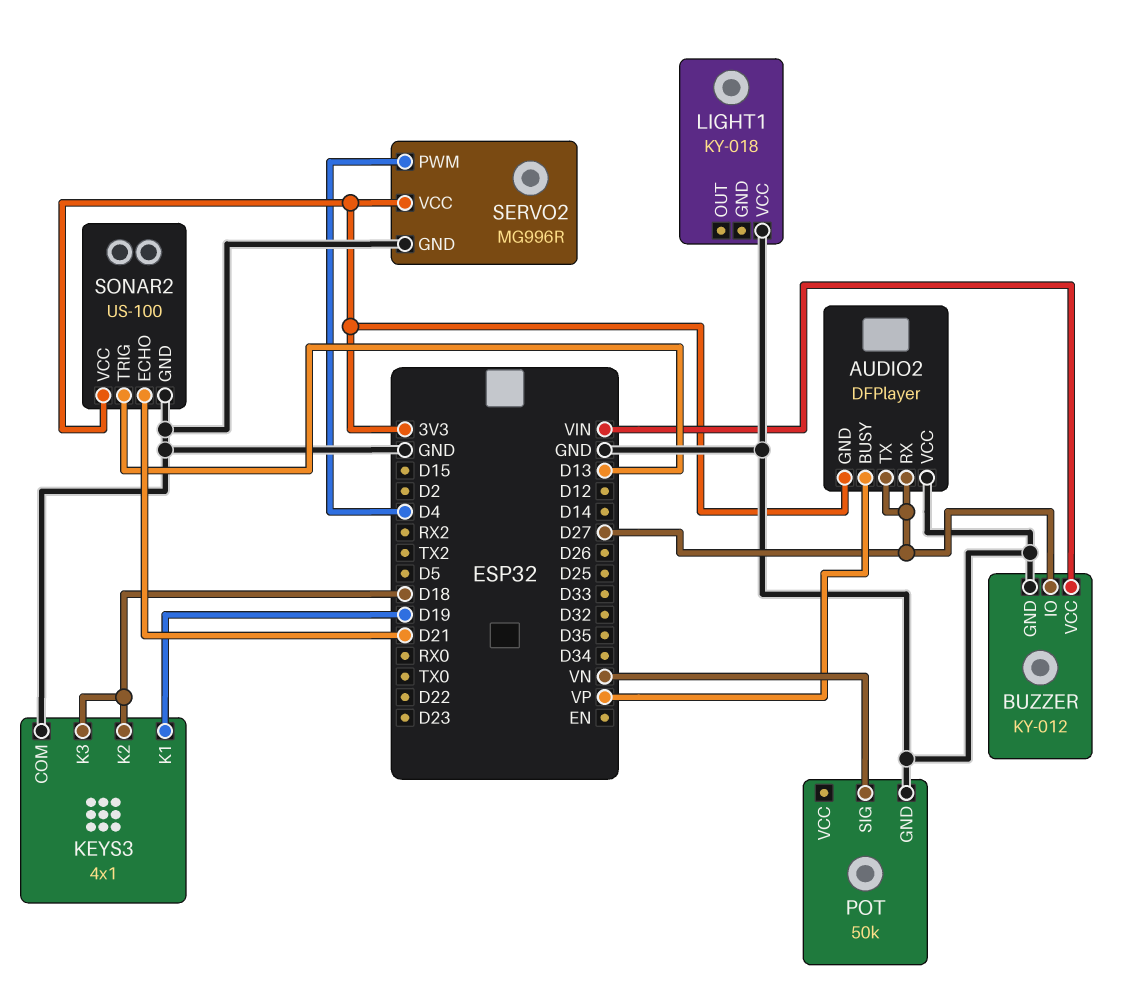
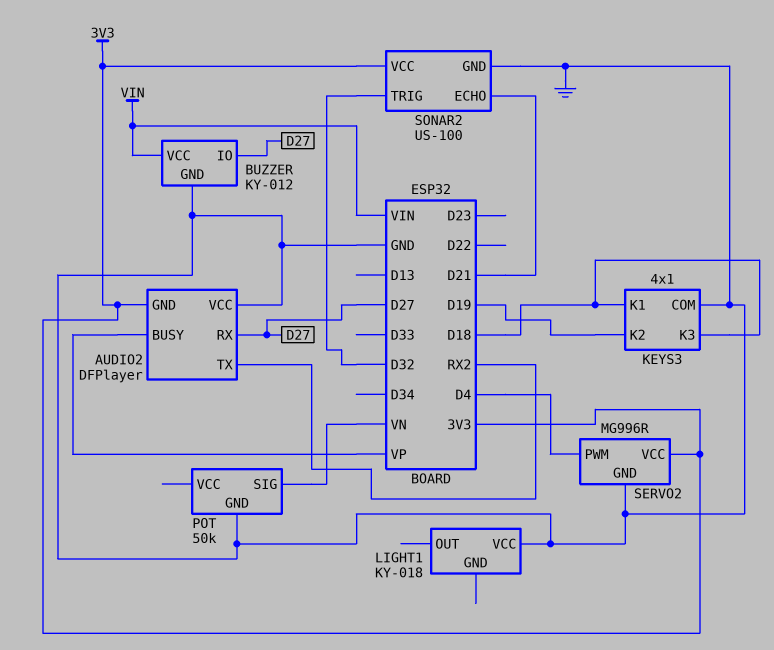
AUDIO2 pin TX: D27 -> RX2
KEYS3 pin K1: D19 -> D18
KEYS3 pin K2: D18 -> D19
SONAR2 pin TRIG: D13 -> D32

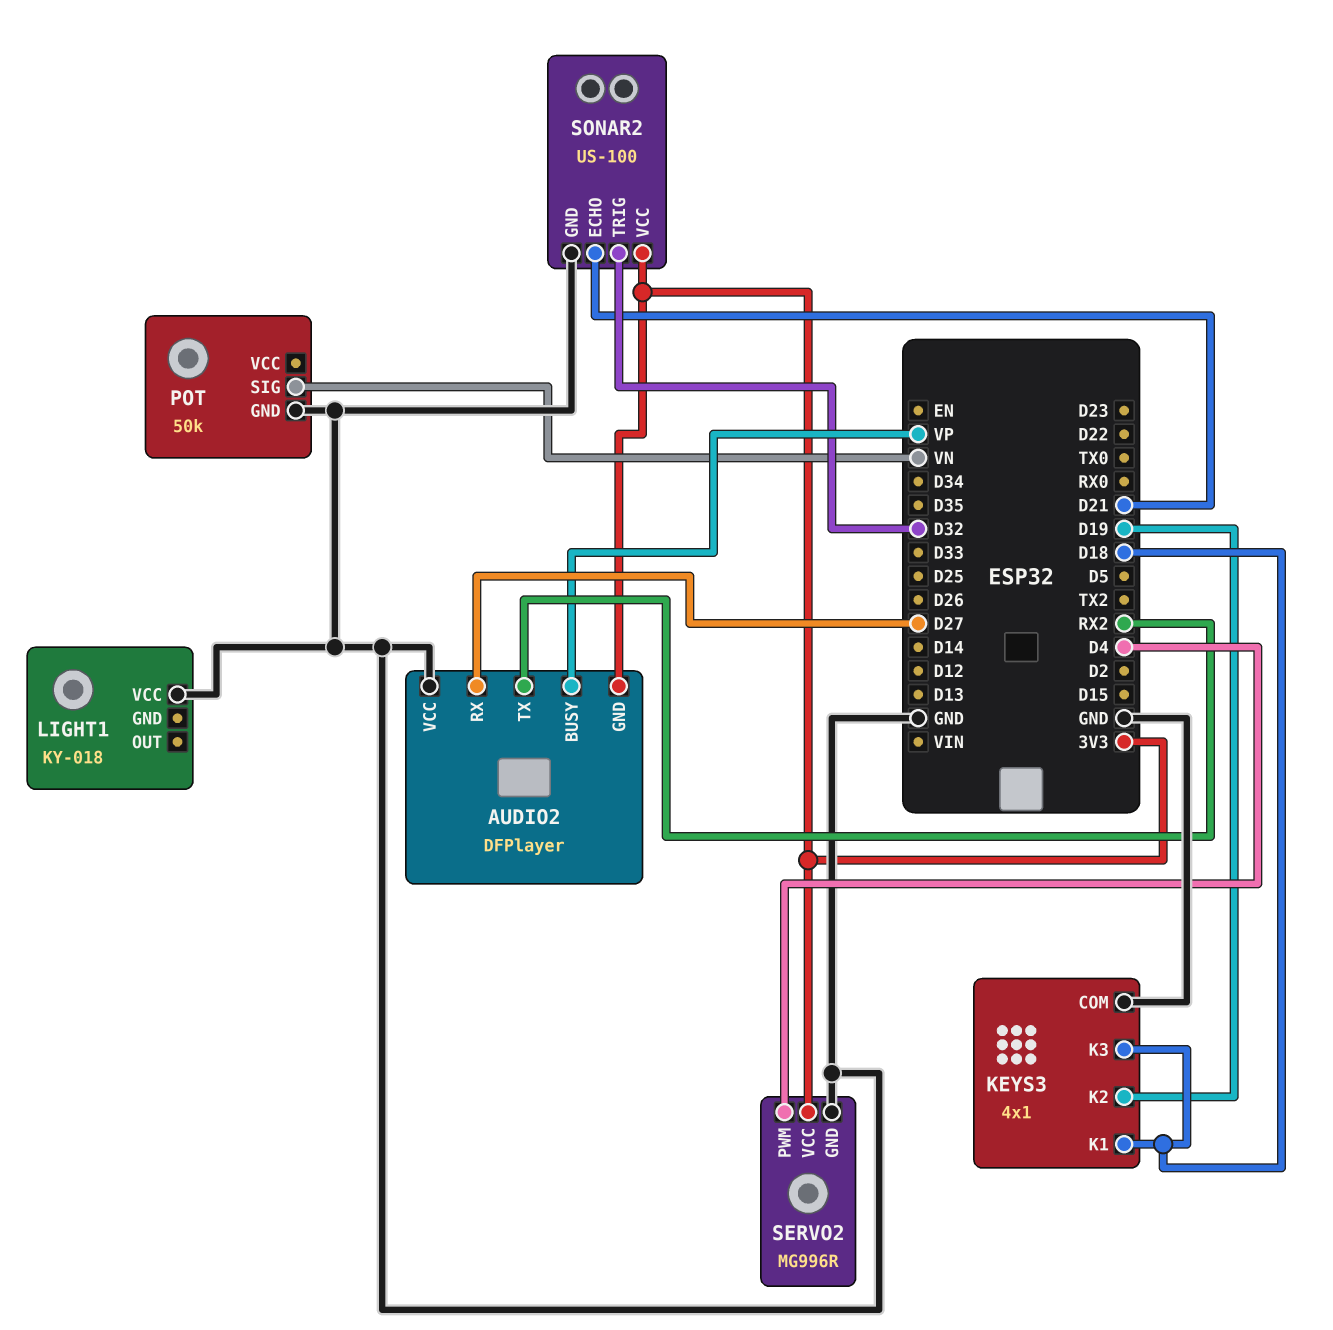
BUZZER: KY-012 -> none
BUZZER pin GND: GND -> none
BUZZER pin IO: D27 -> none
BUZZER pin VCC: VIN -> none

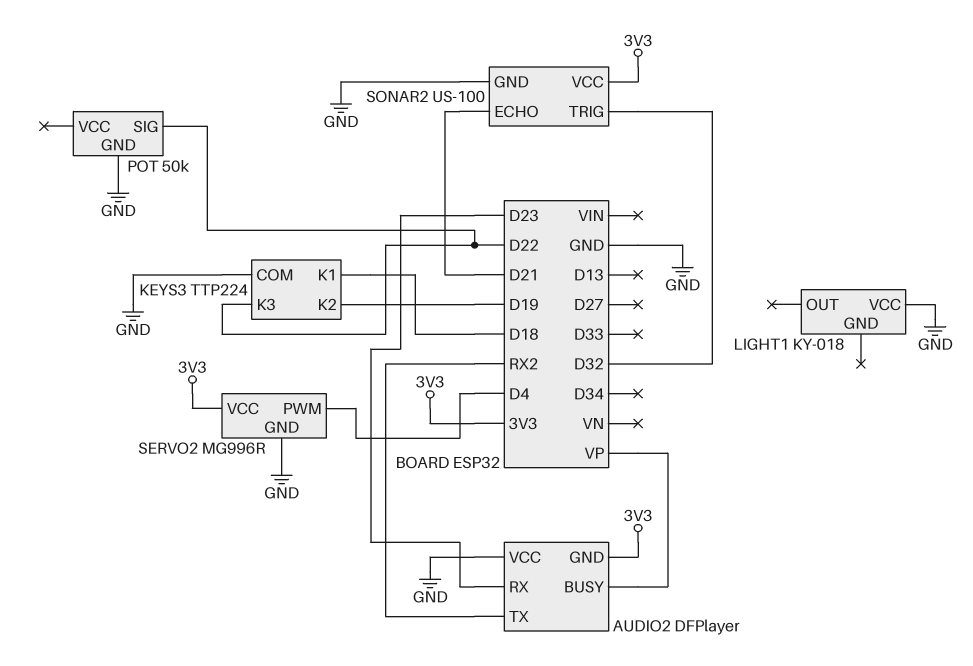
AUDIO2 pin RX: D27 -> D23
KEYS3: 4x1 -> TTP224
KEYS3 pin K3: D18 -> D22
POT pin SIG: VN -> D22

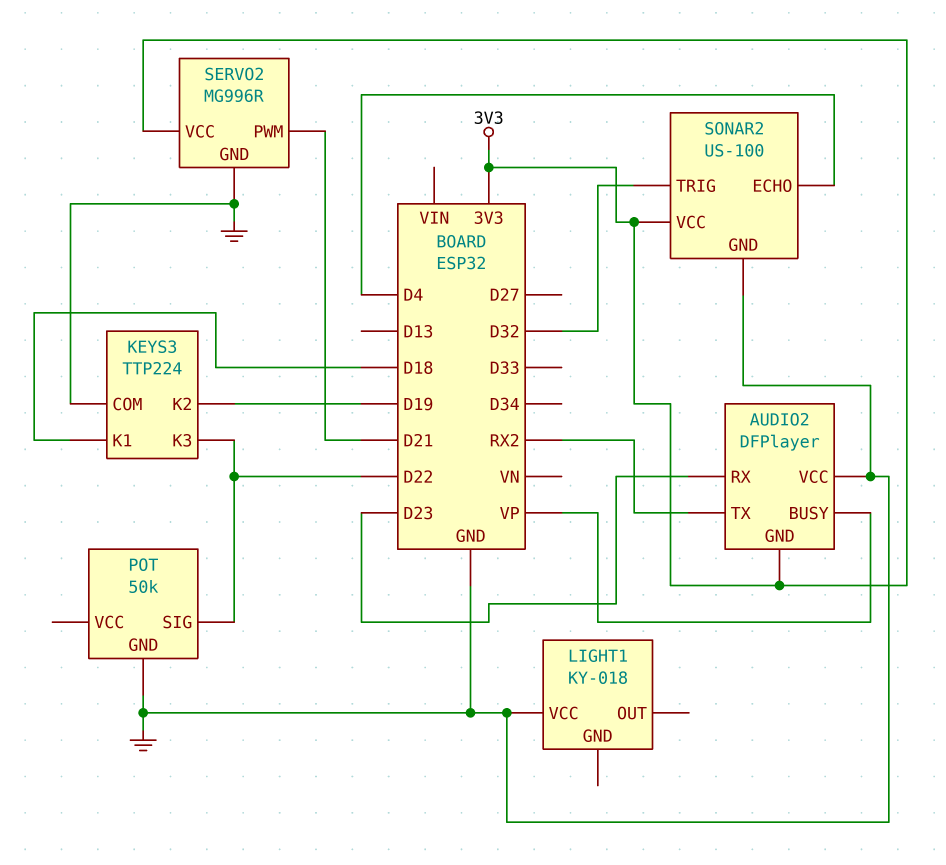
SERVO2 pin PWM: D4 -> D21
SONAR2 pin ECHO: D21 -> D4

